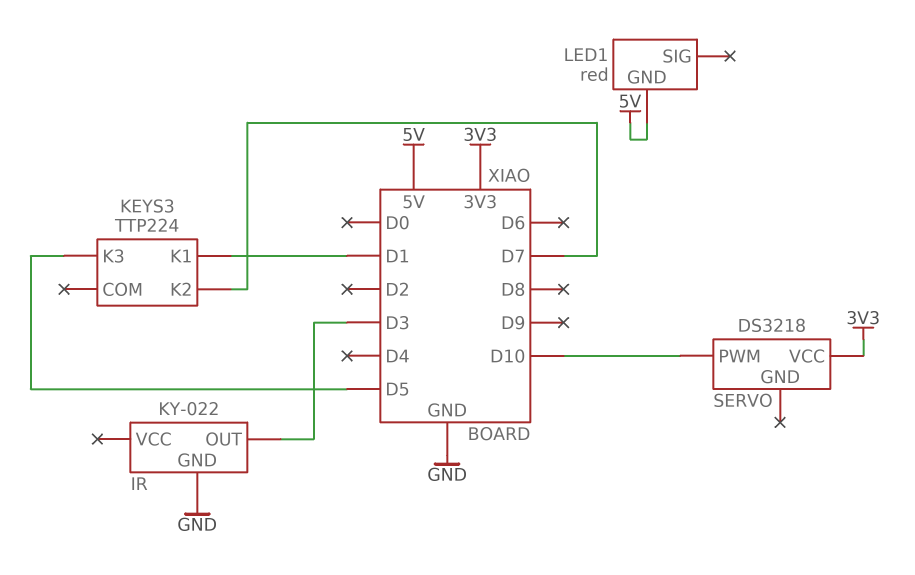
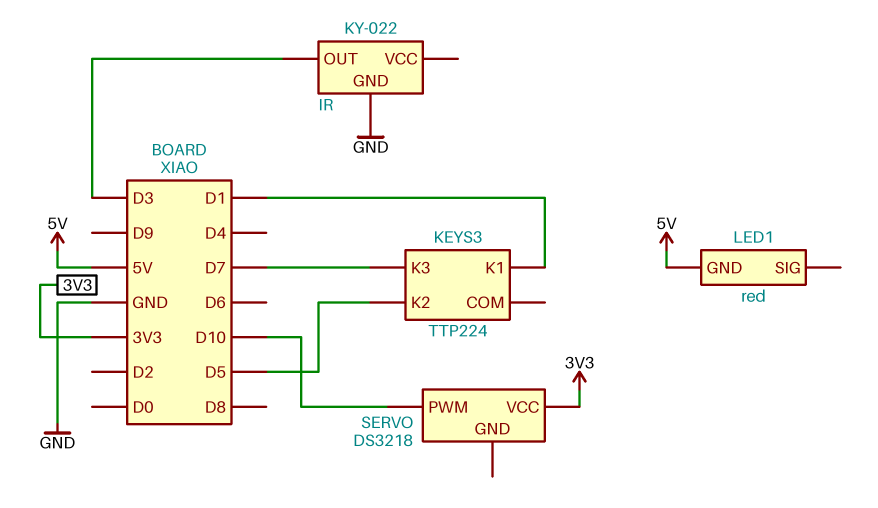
KEYS3 pin K2: D7 -> D5
KEYS3 pin K3: D5 -> D7

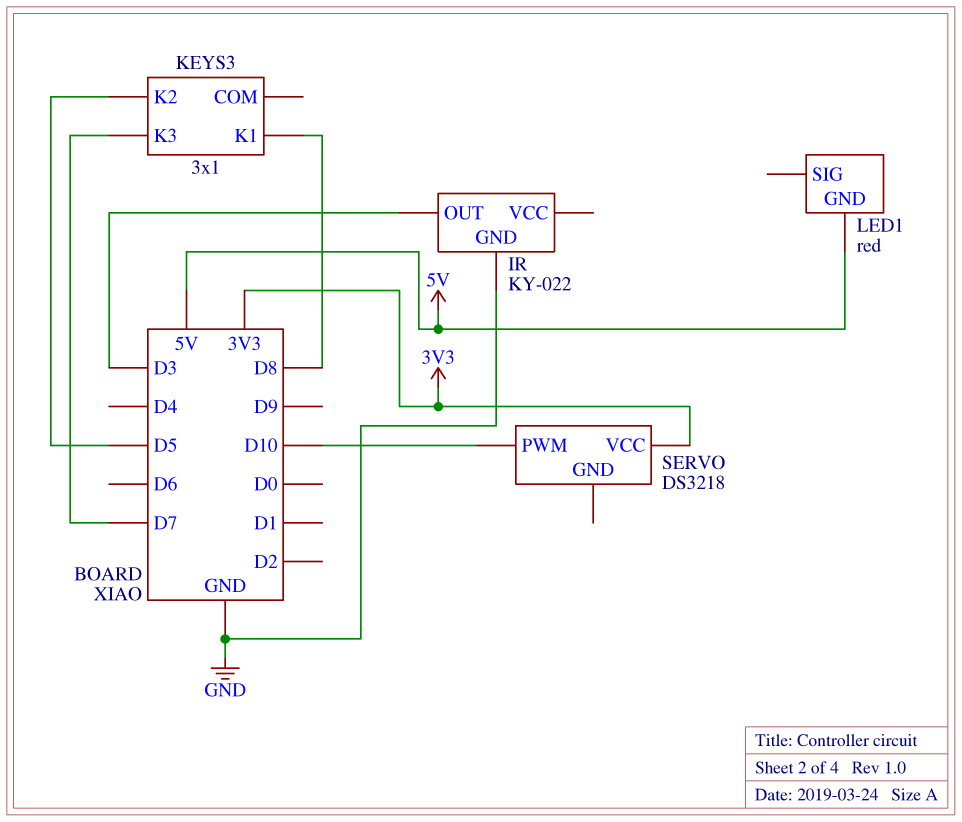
KEYS3: TTP224 -> 3x1
KEYS3 pin K1: D1 -> D8

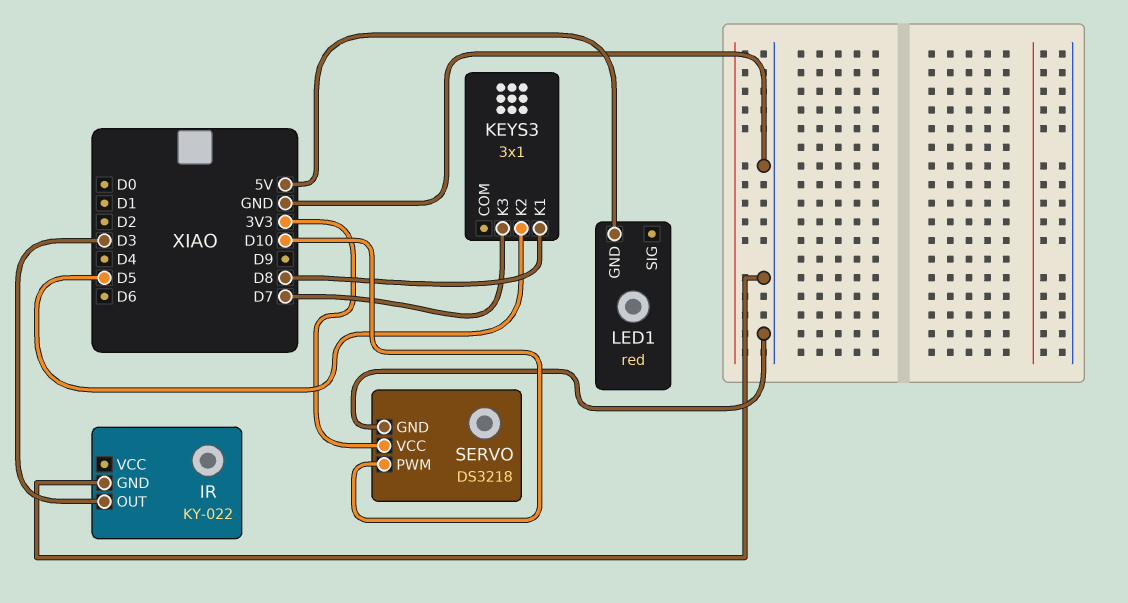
SERVO pin GND: none -> GND

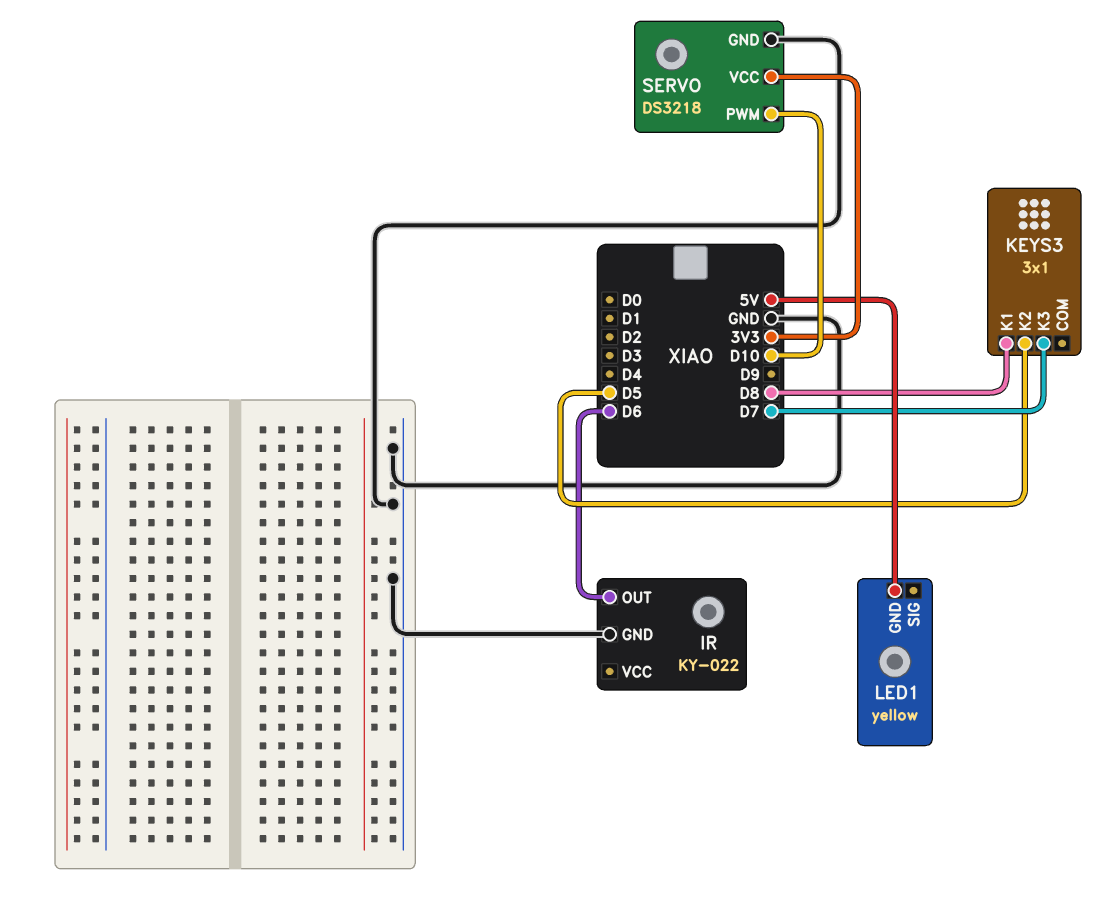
IR pin OUT: D3 -> D6
LED1: red -> yellow

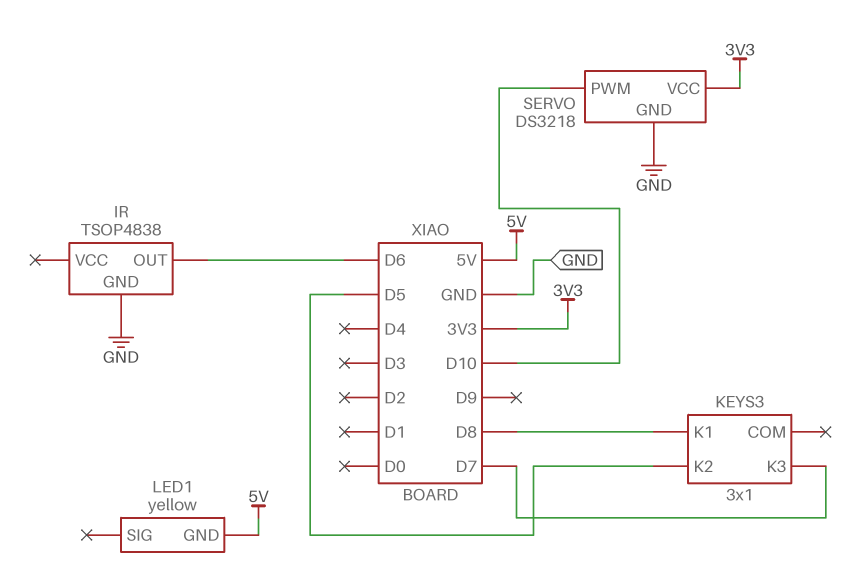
IR: KY-022 -> TSOP4838

